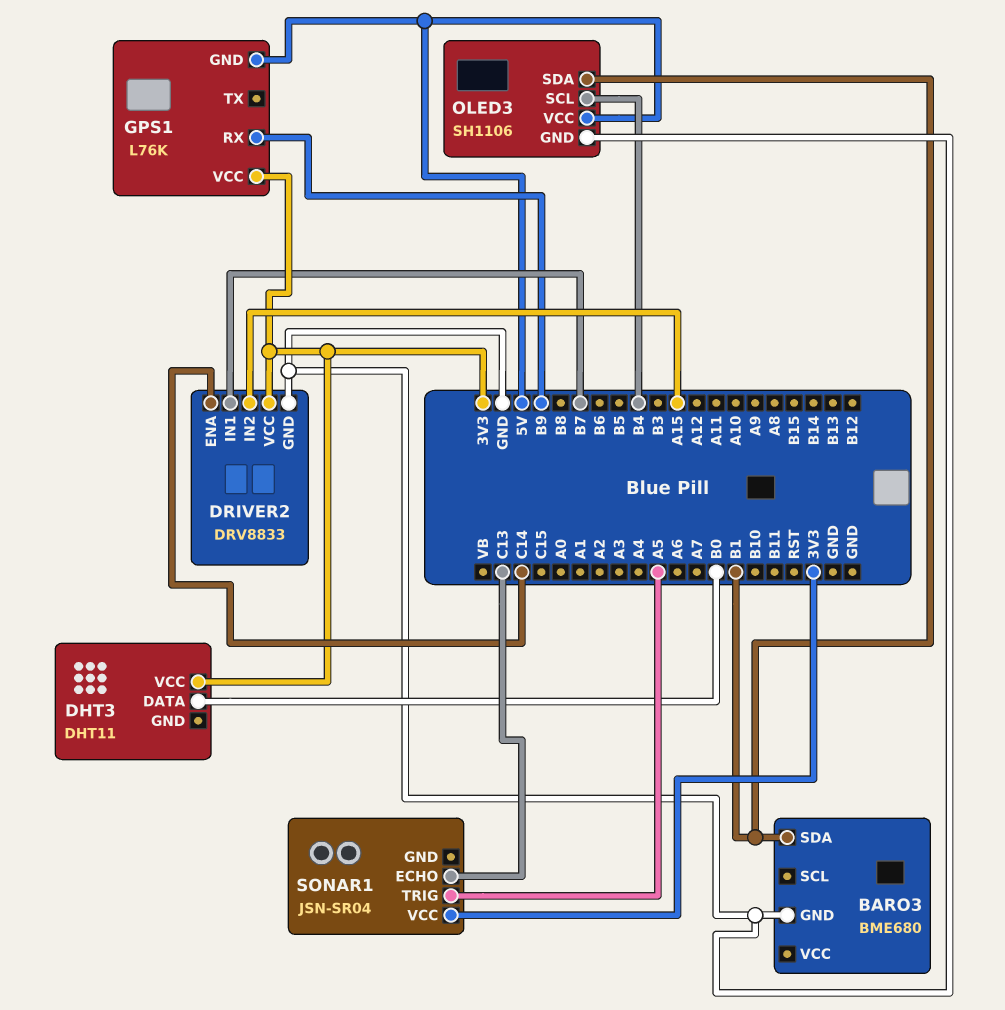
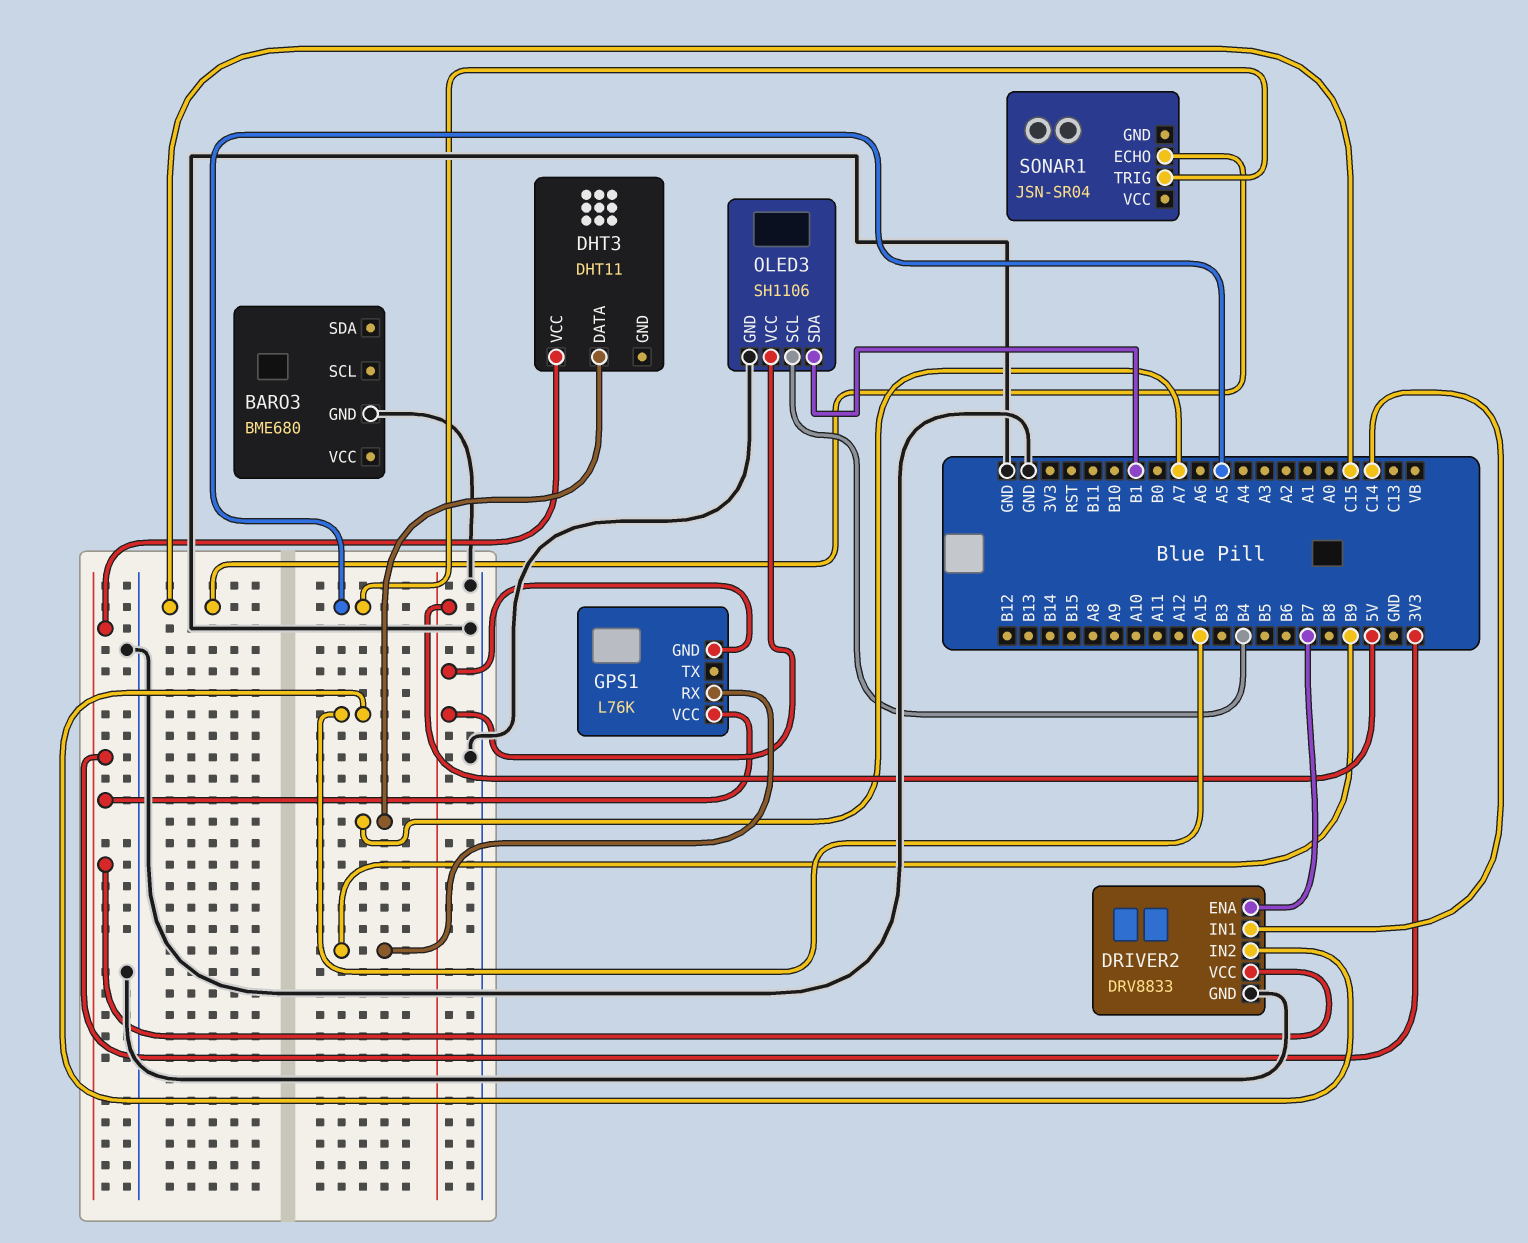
BARO3 pin SDA: B1 -> none
DHT3 pin DATA: B0 -> A7
DRIVER2 pin ENA: C14 -> B7
DRIVER2 pin IN1: B7 -> C14
SONAR1 pin ECHO: C13 -> C15
SONAR1 pin VCC: 3V3 -> none

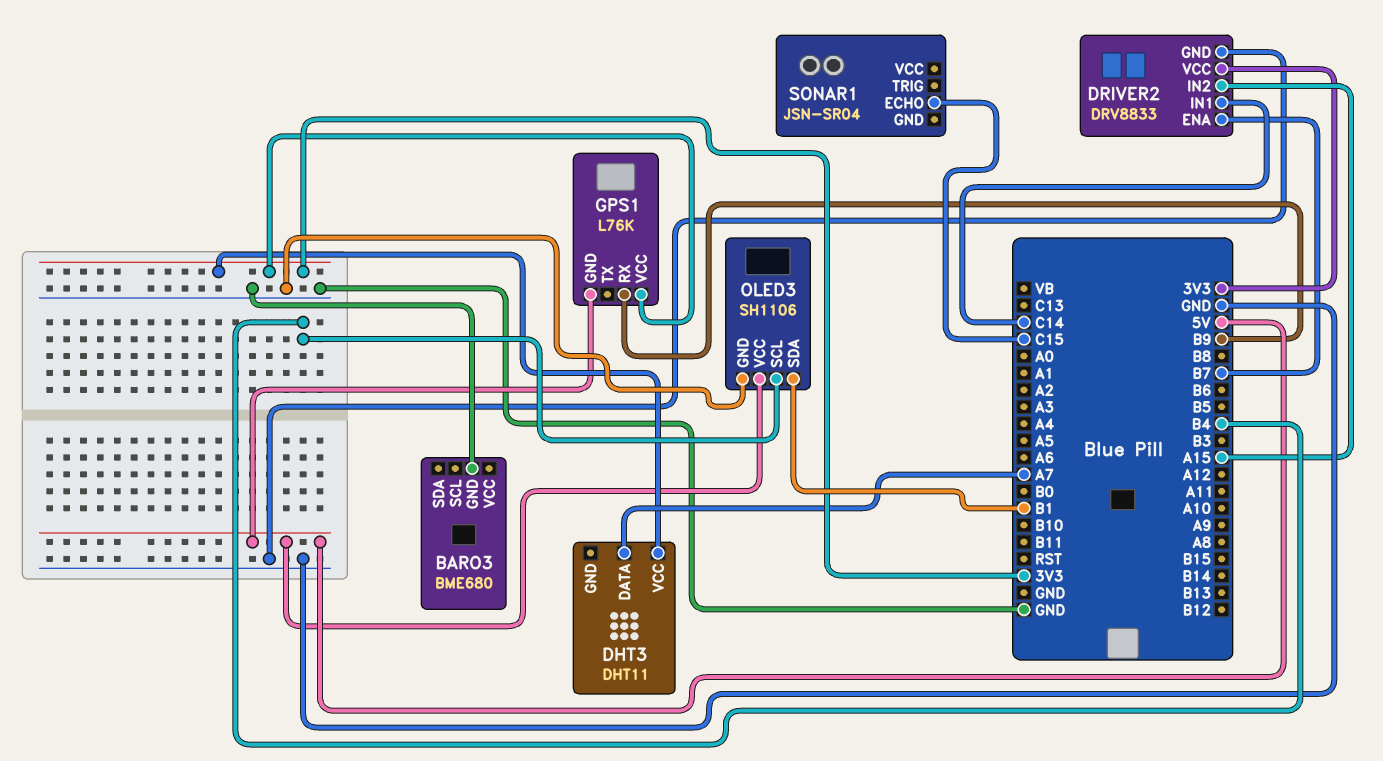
SONAR1 pin TRIG: A5 -> none

